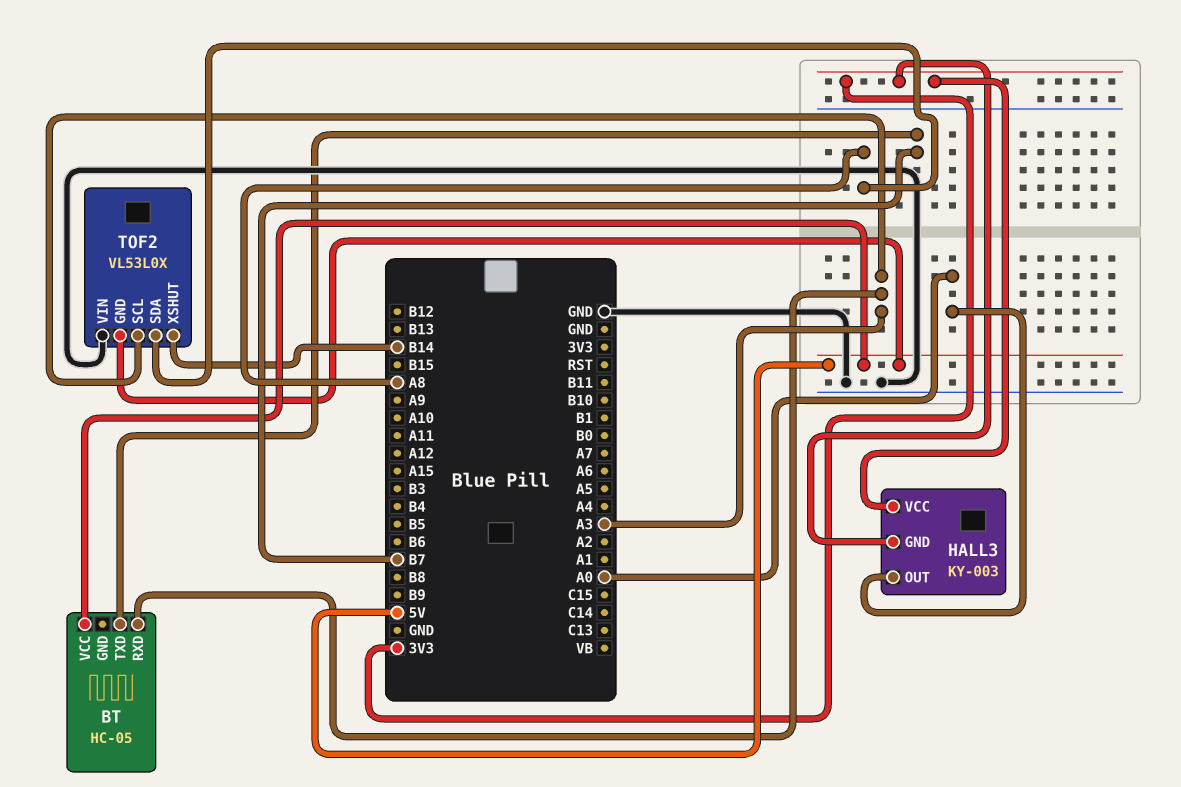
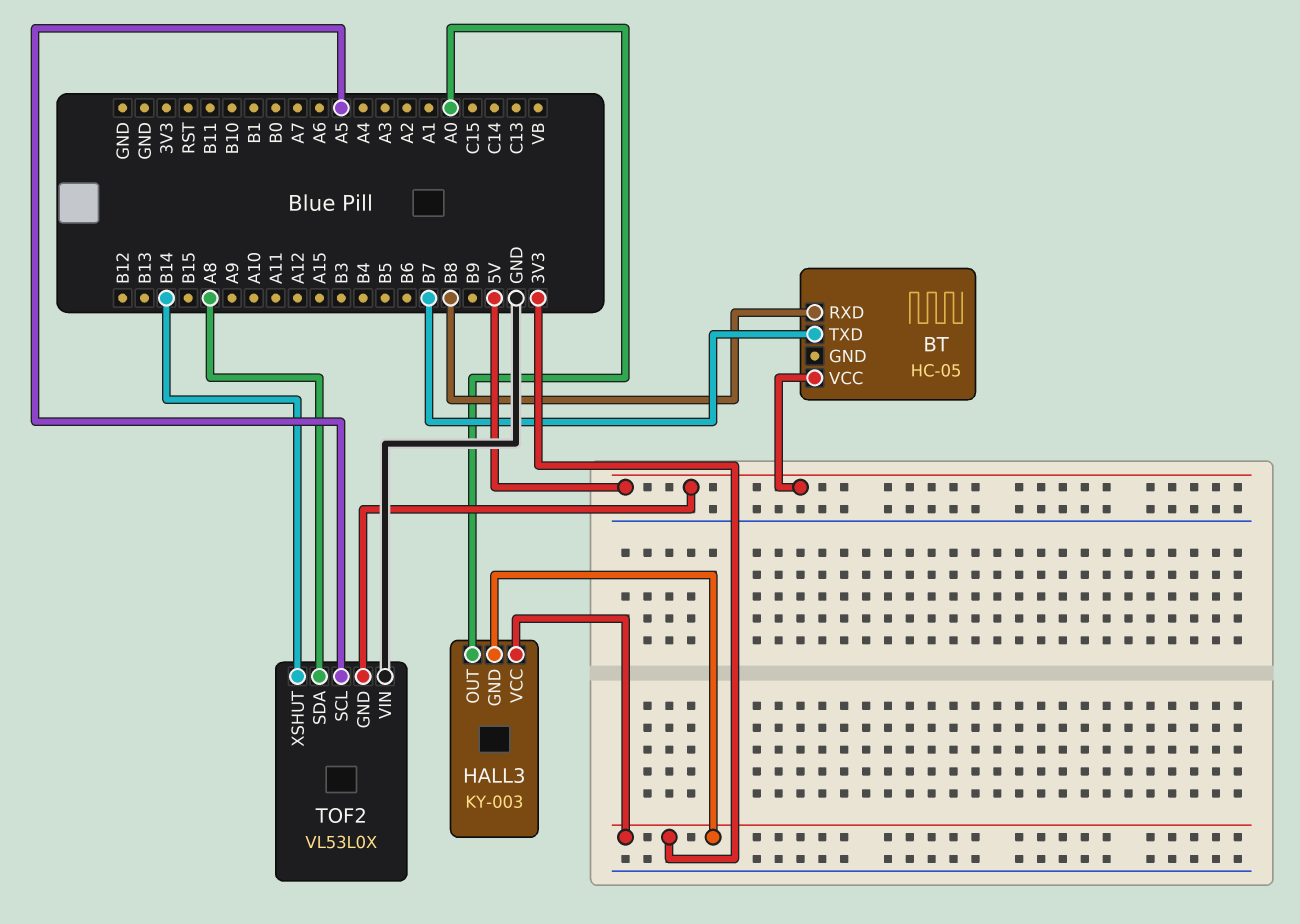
BT pin RXD: A3 -> B8
TOF2 pin SCL: A3 -> A5

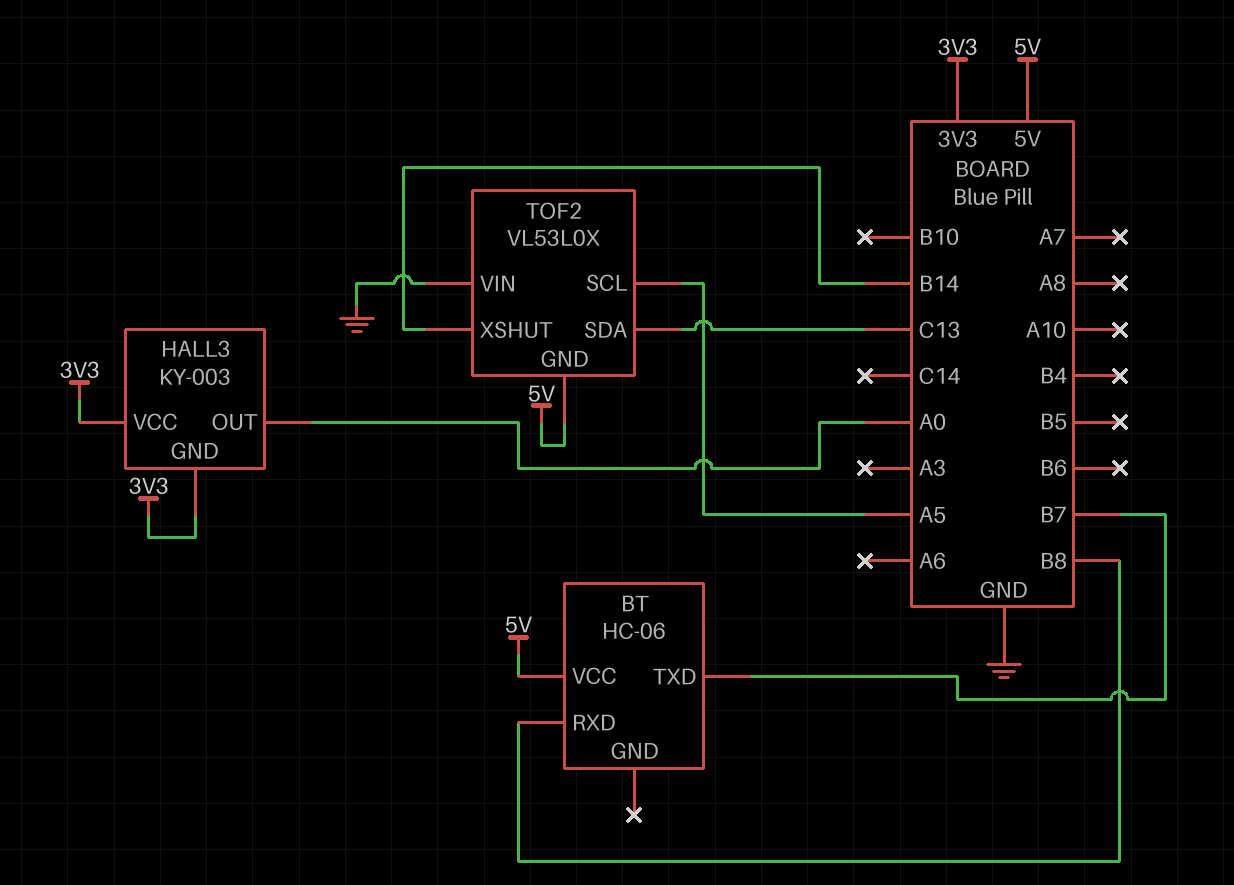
BT: HC-05 -> HC-06
TOF2 pin SDA: A8 -> C13

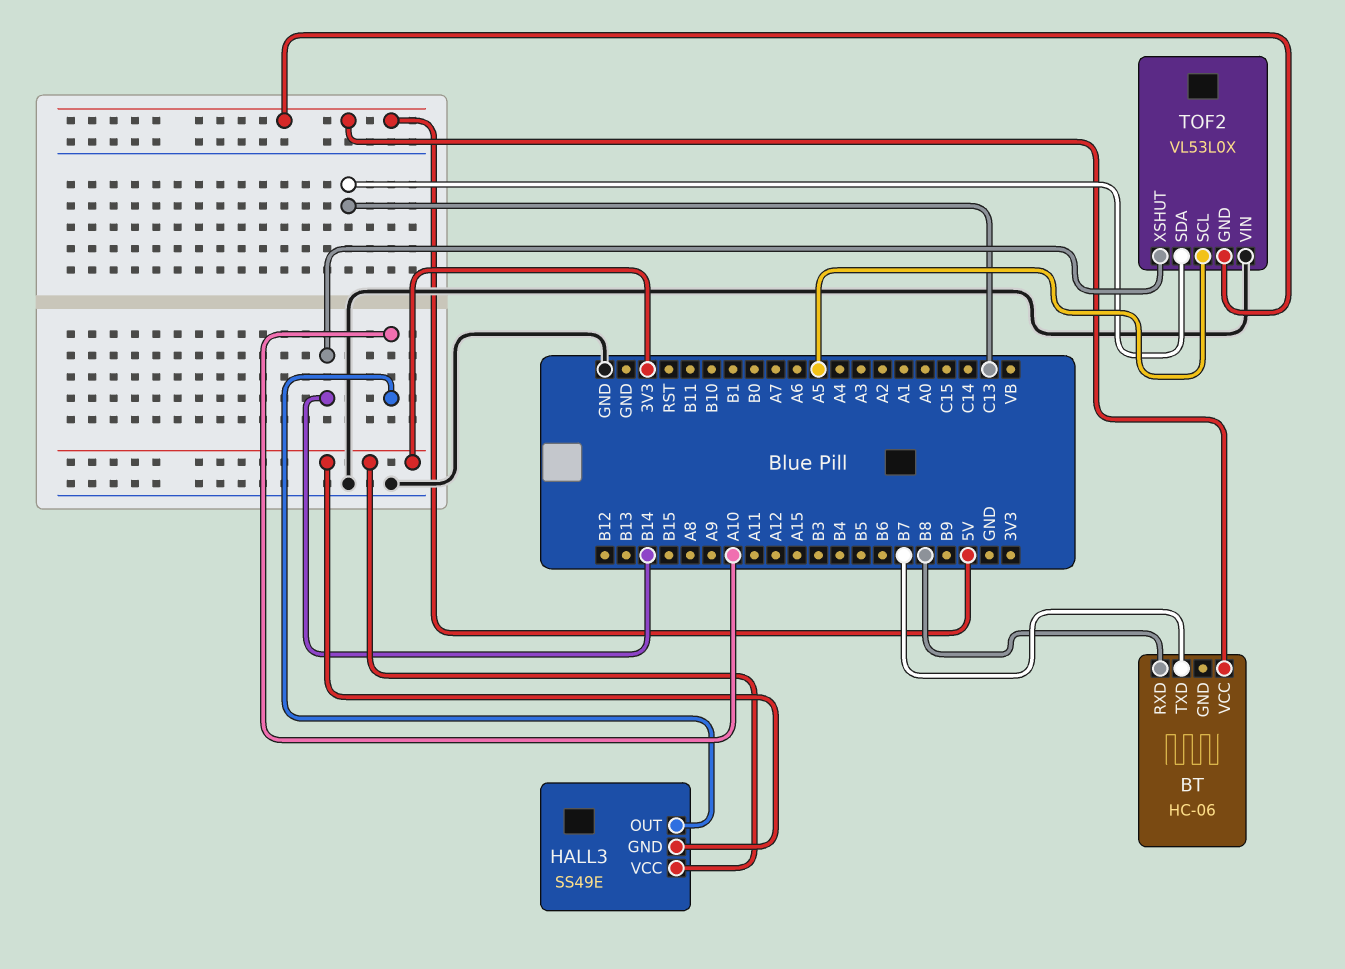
HALL3: KY-003 -> SS49E
HALL3 pin OUT: A0 -> A10

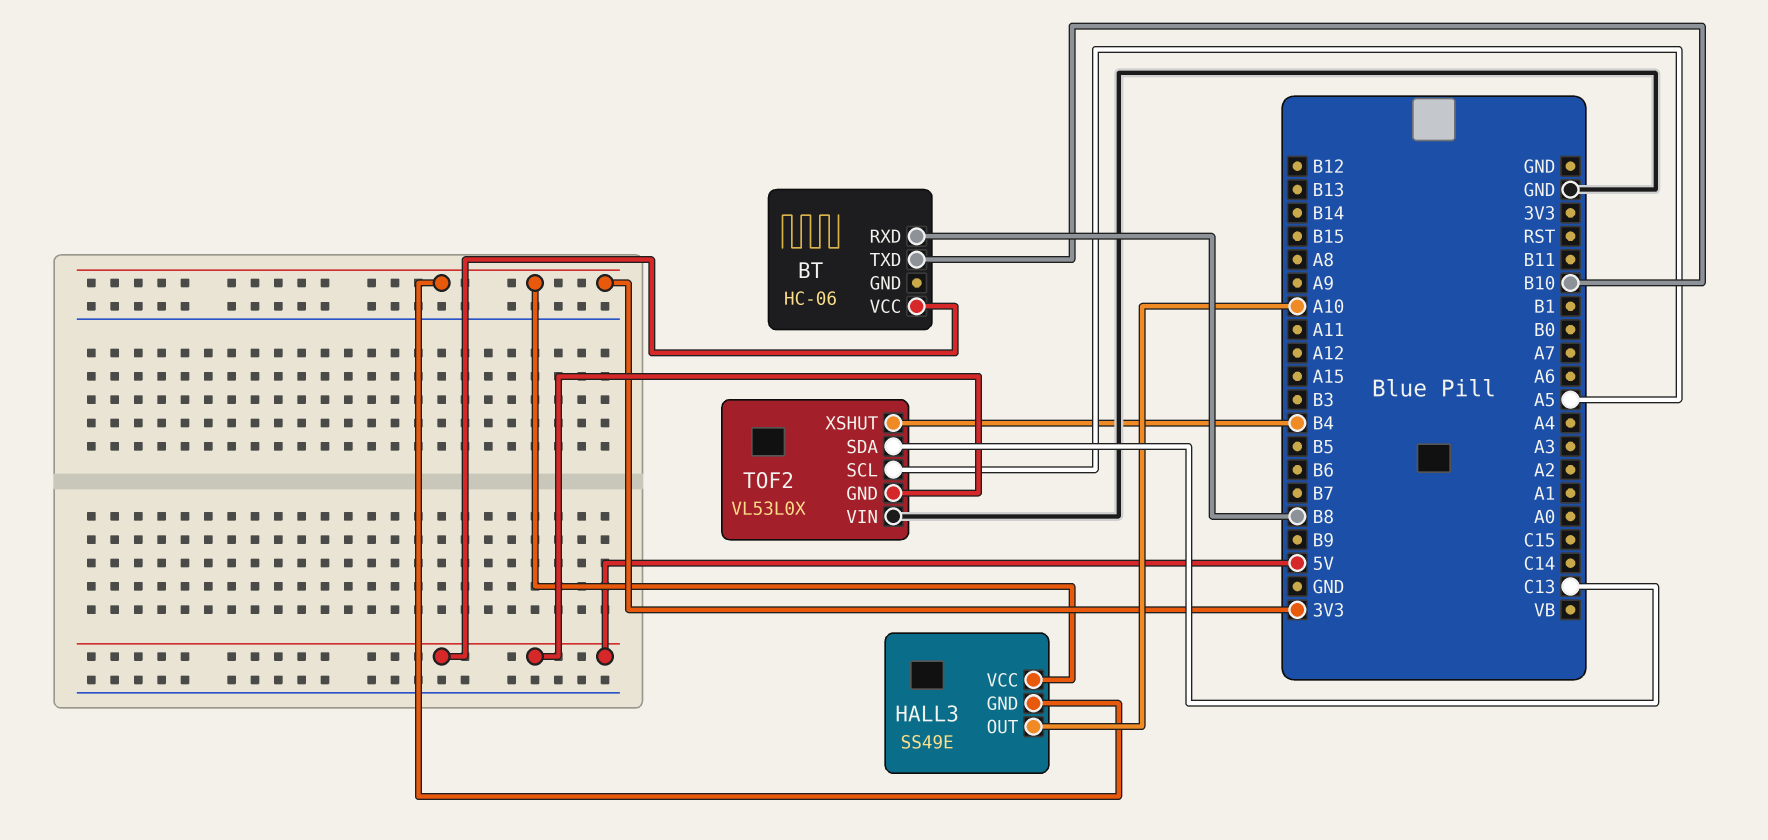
BT pin TXD: B7 -> B10
TOF2 pin XSHUT: B14 -> B4

